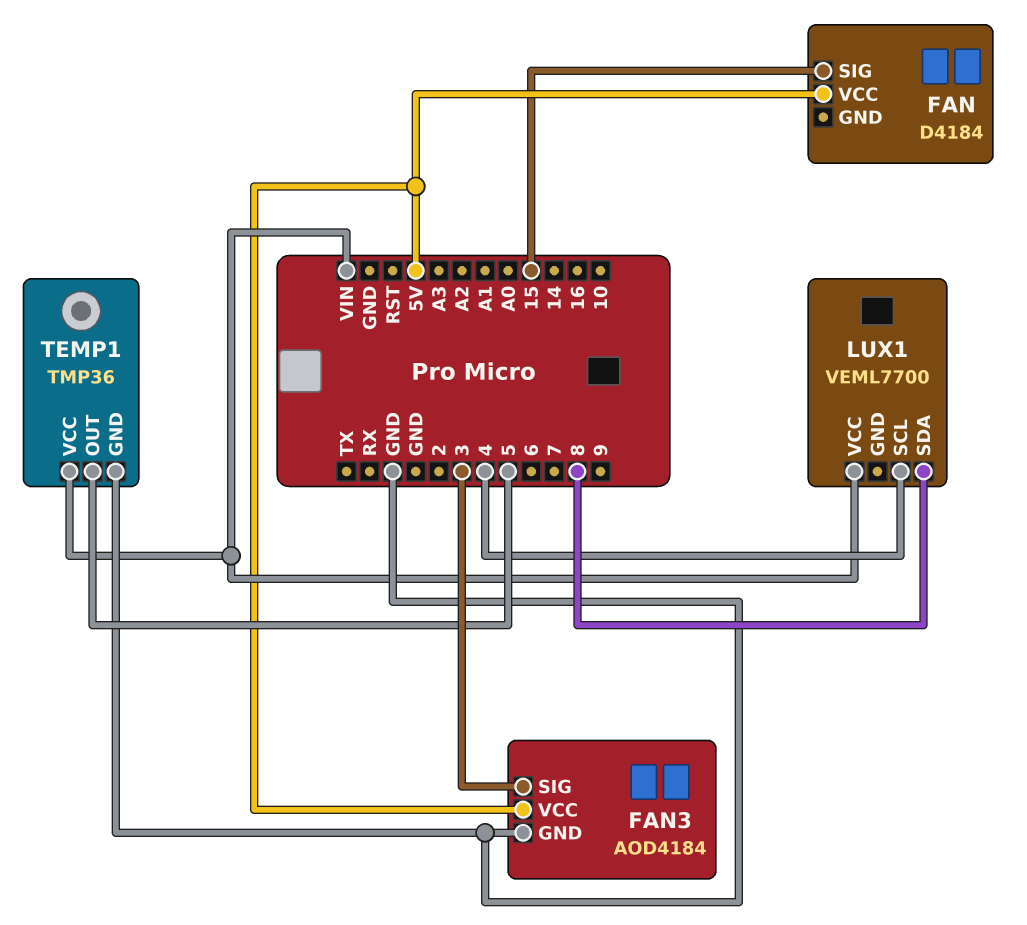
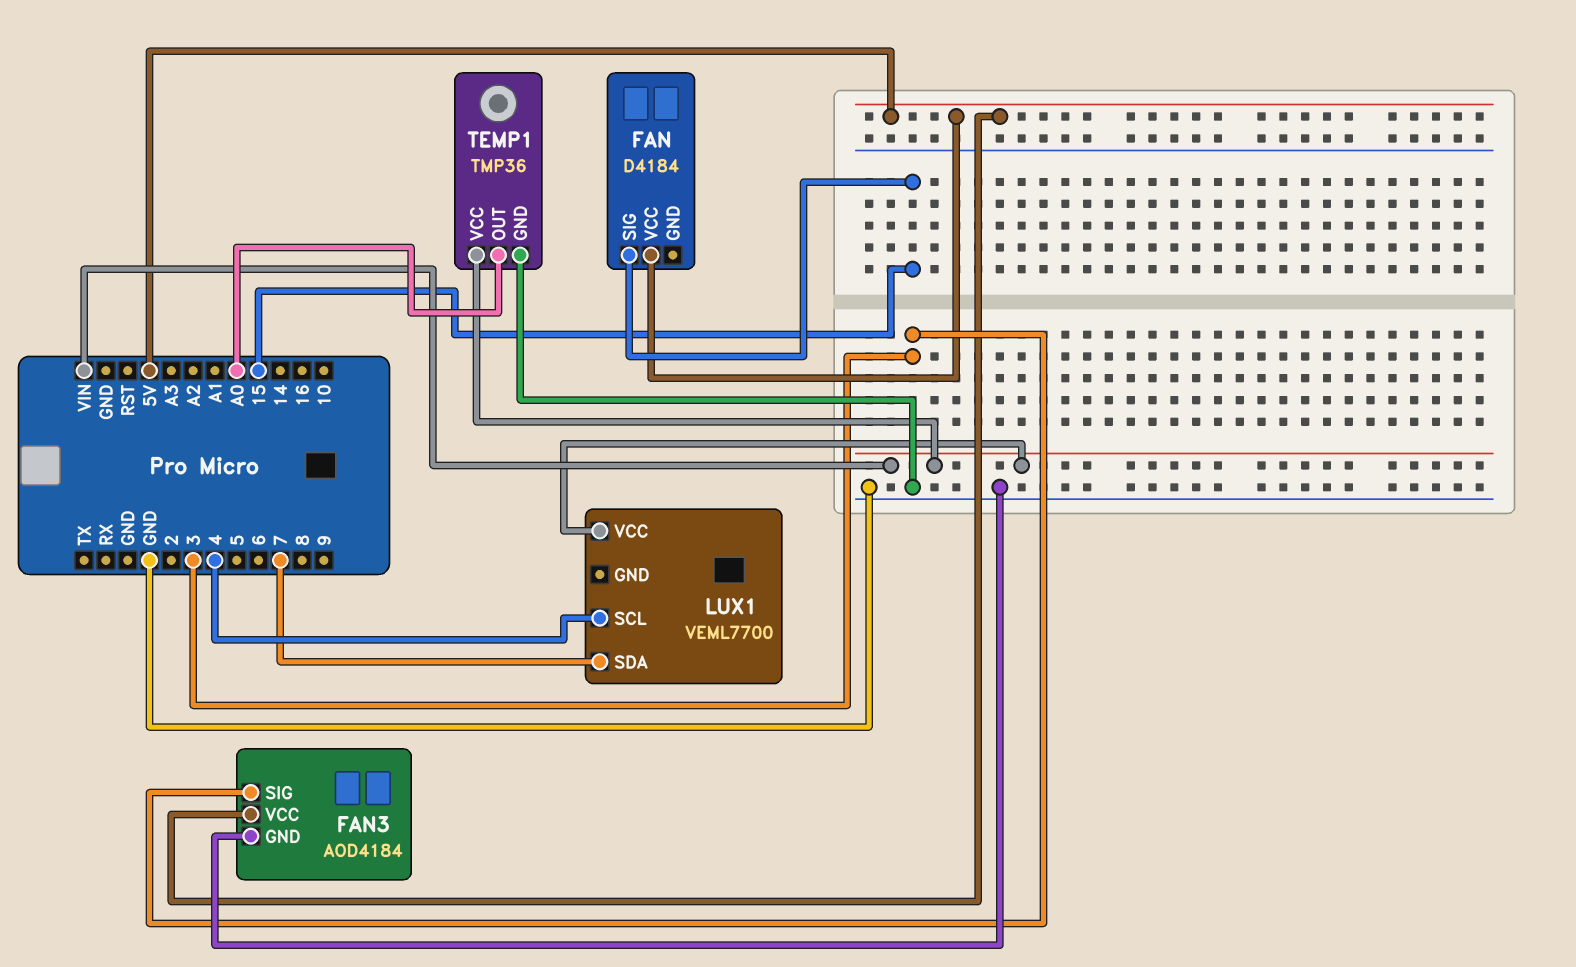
LUX1 pin SDA: 8 -> 7
TEMP1 pin OUT: 5 -> A0

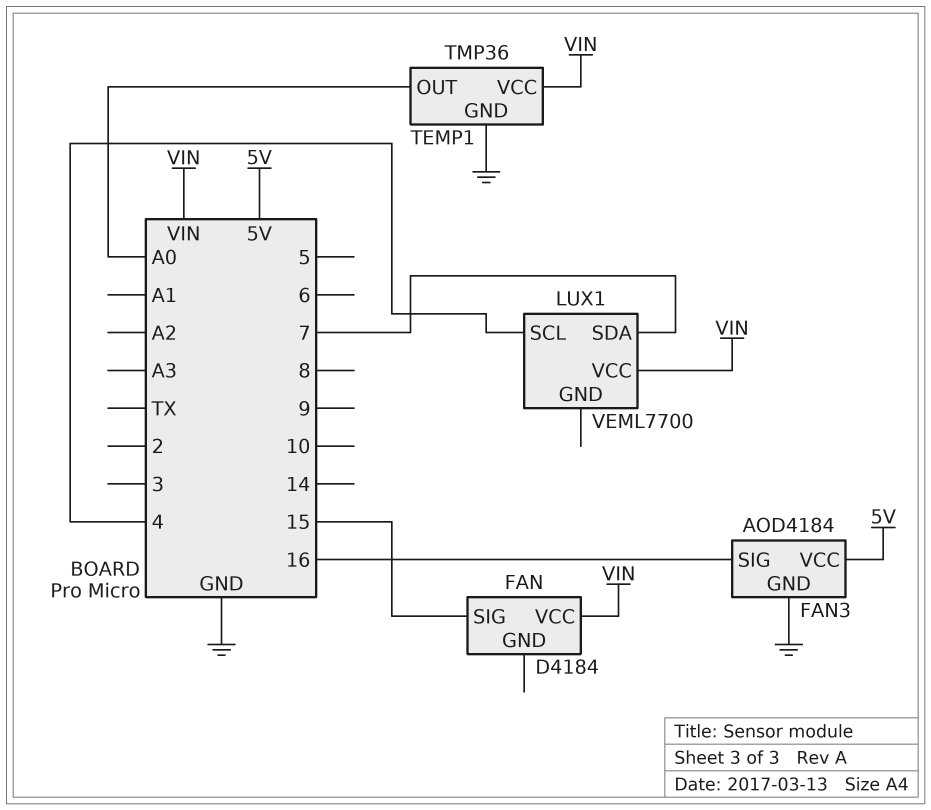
FAN pin VCC: 5V -> VIN
FAN3 pin SIG: 3 -> 16

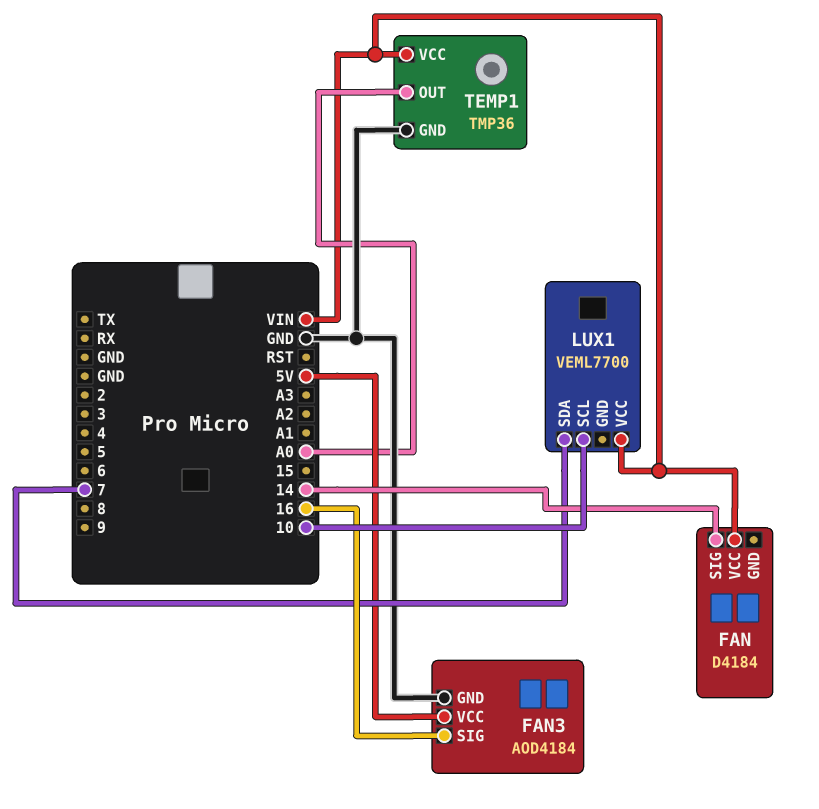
FAN pin SIG: 15 -> 14
LUX1 pin SCL: 4 -> 10

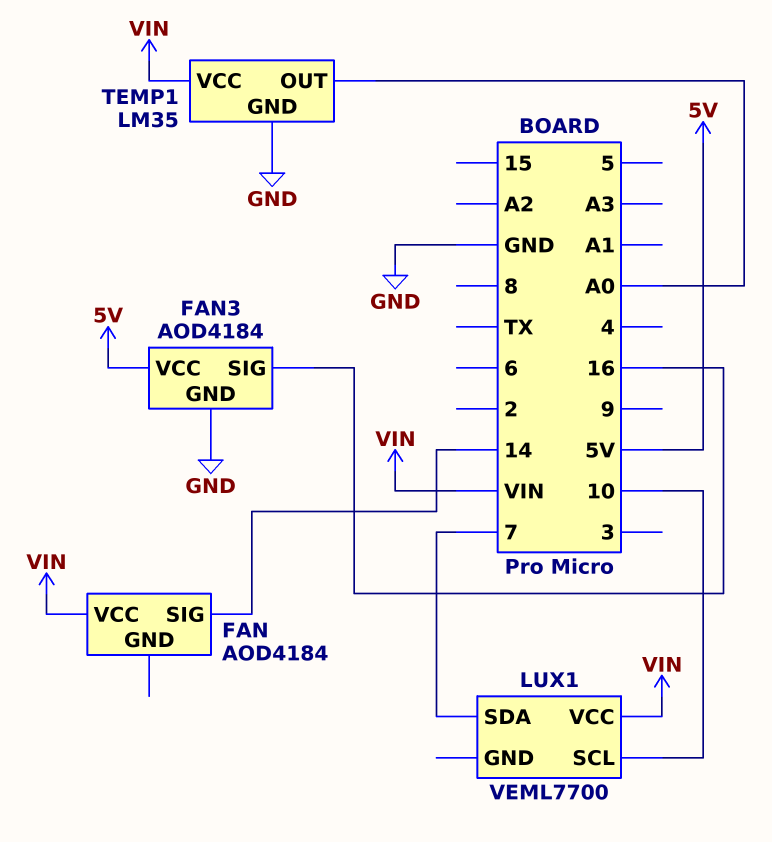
FAN: D4184 -> AOD4184
TEMP1: TMP36 -> LM35

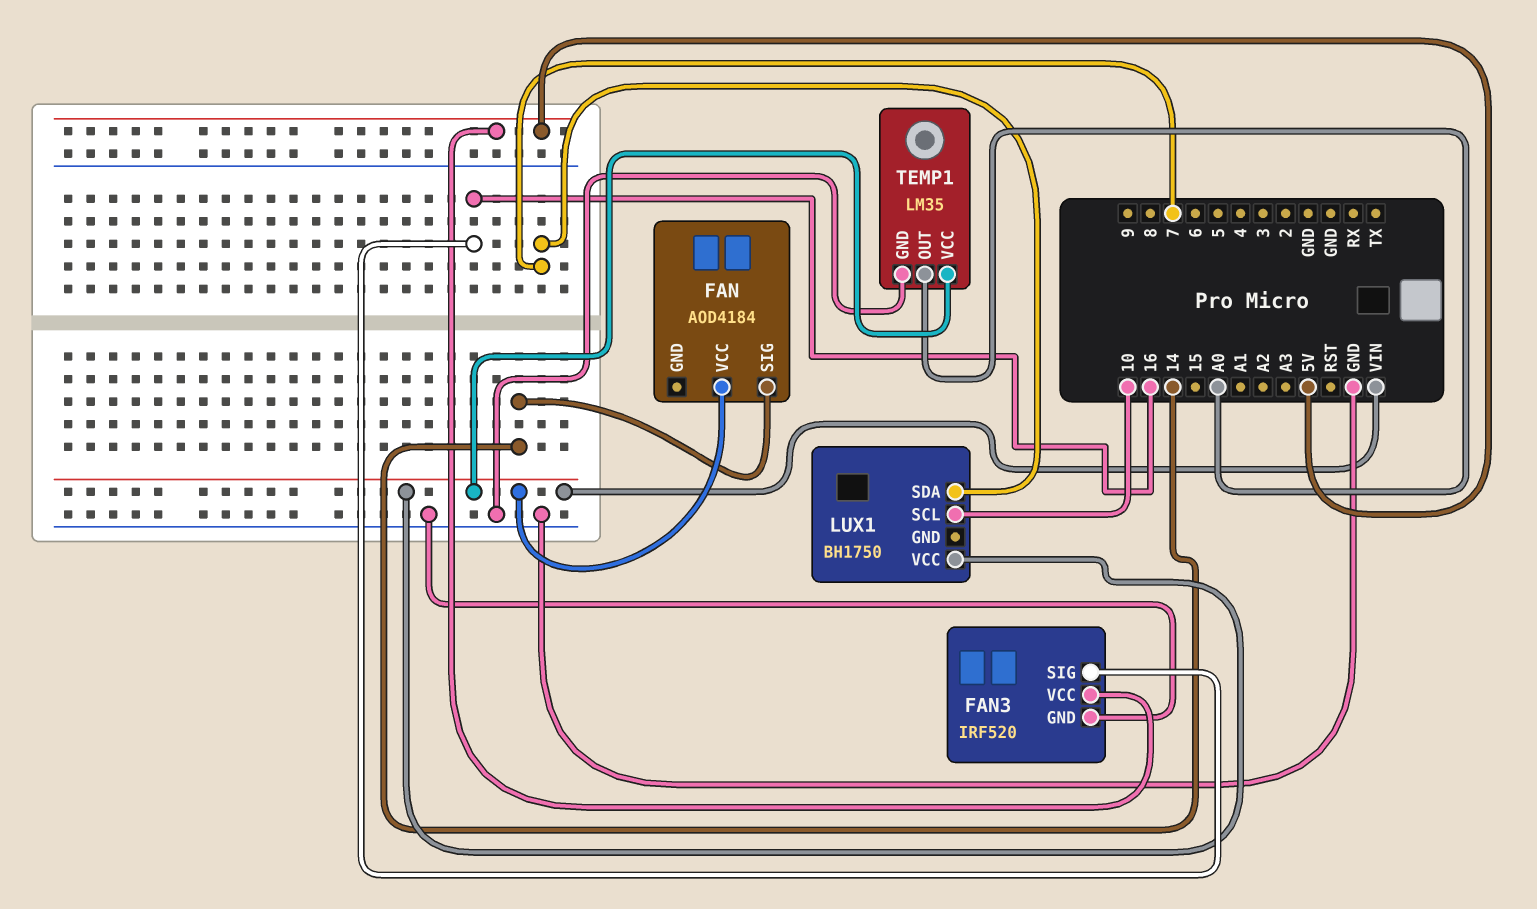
FAN3: AOD4184 -> IRF520
LUX1: VEML7700 -> BH1750

